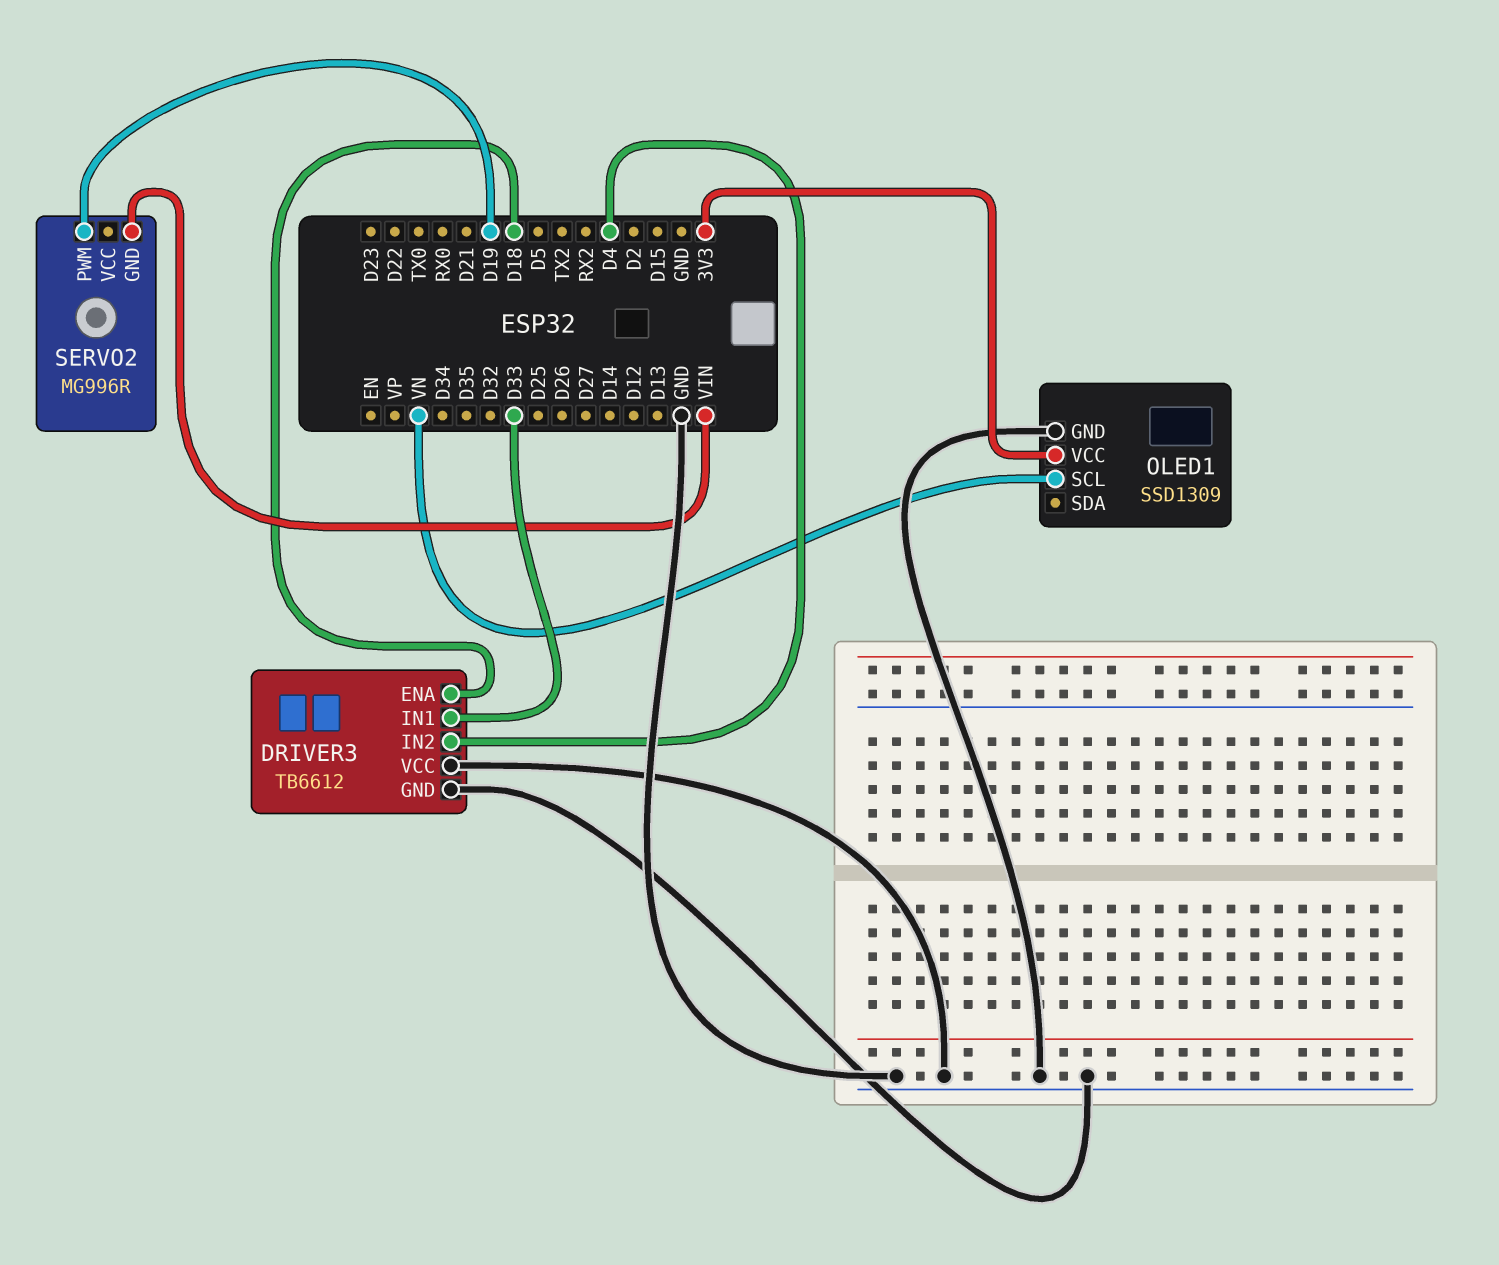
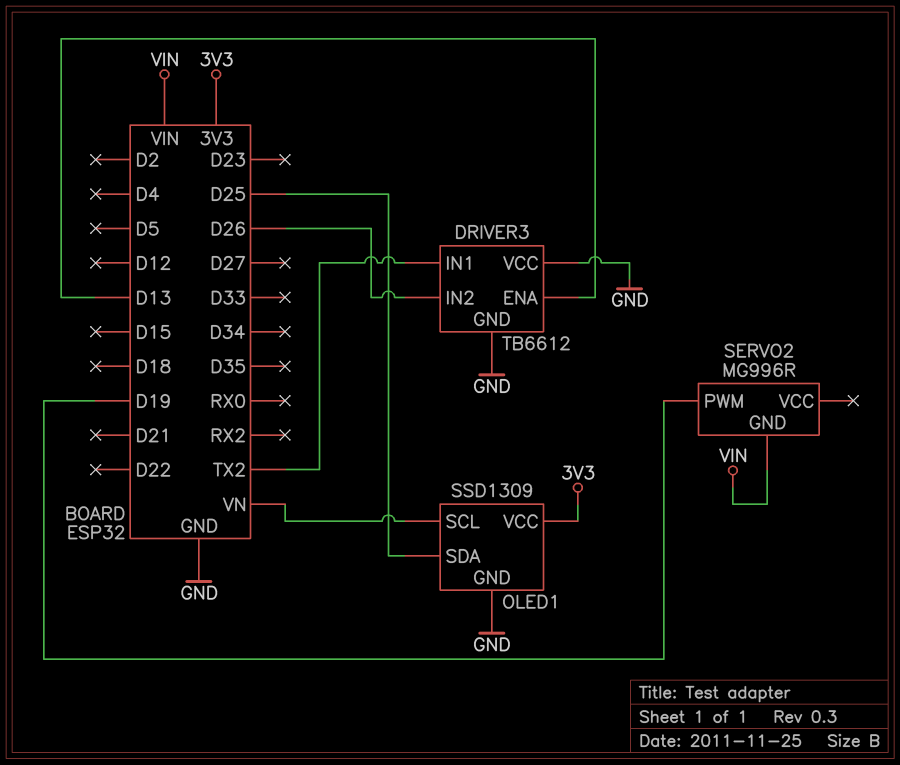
DRIVER3 pin ENA: D18 -> D13
DRIVER3 pin IN1: D33 -> TX2
DRIVER3 pin IN2: D4 -> D26
OLED1 pin SDA: none -> D25

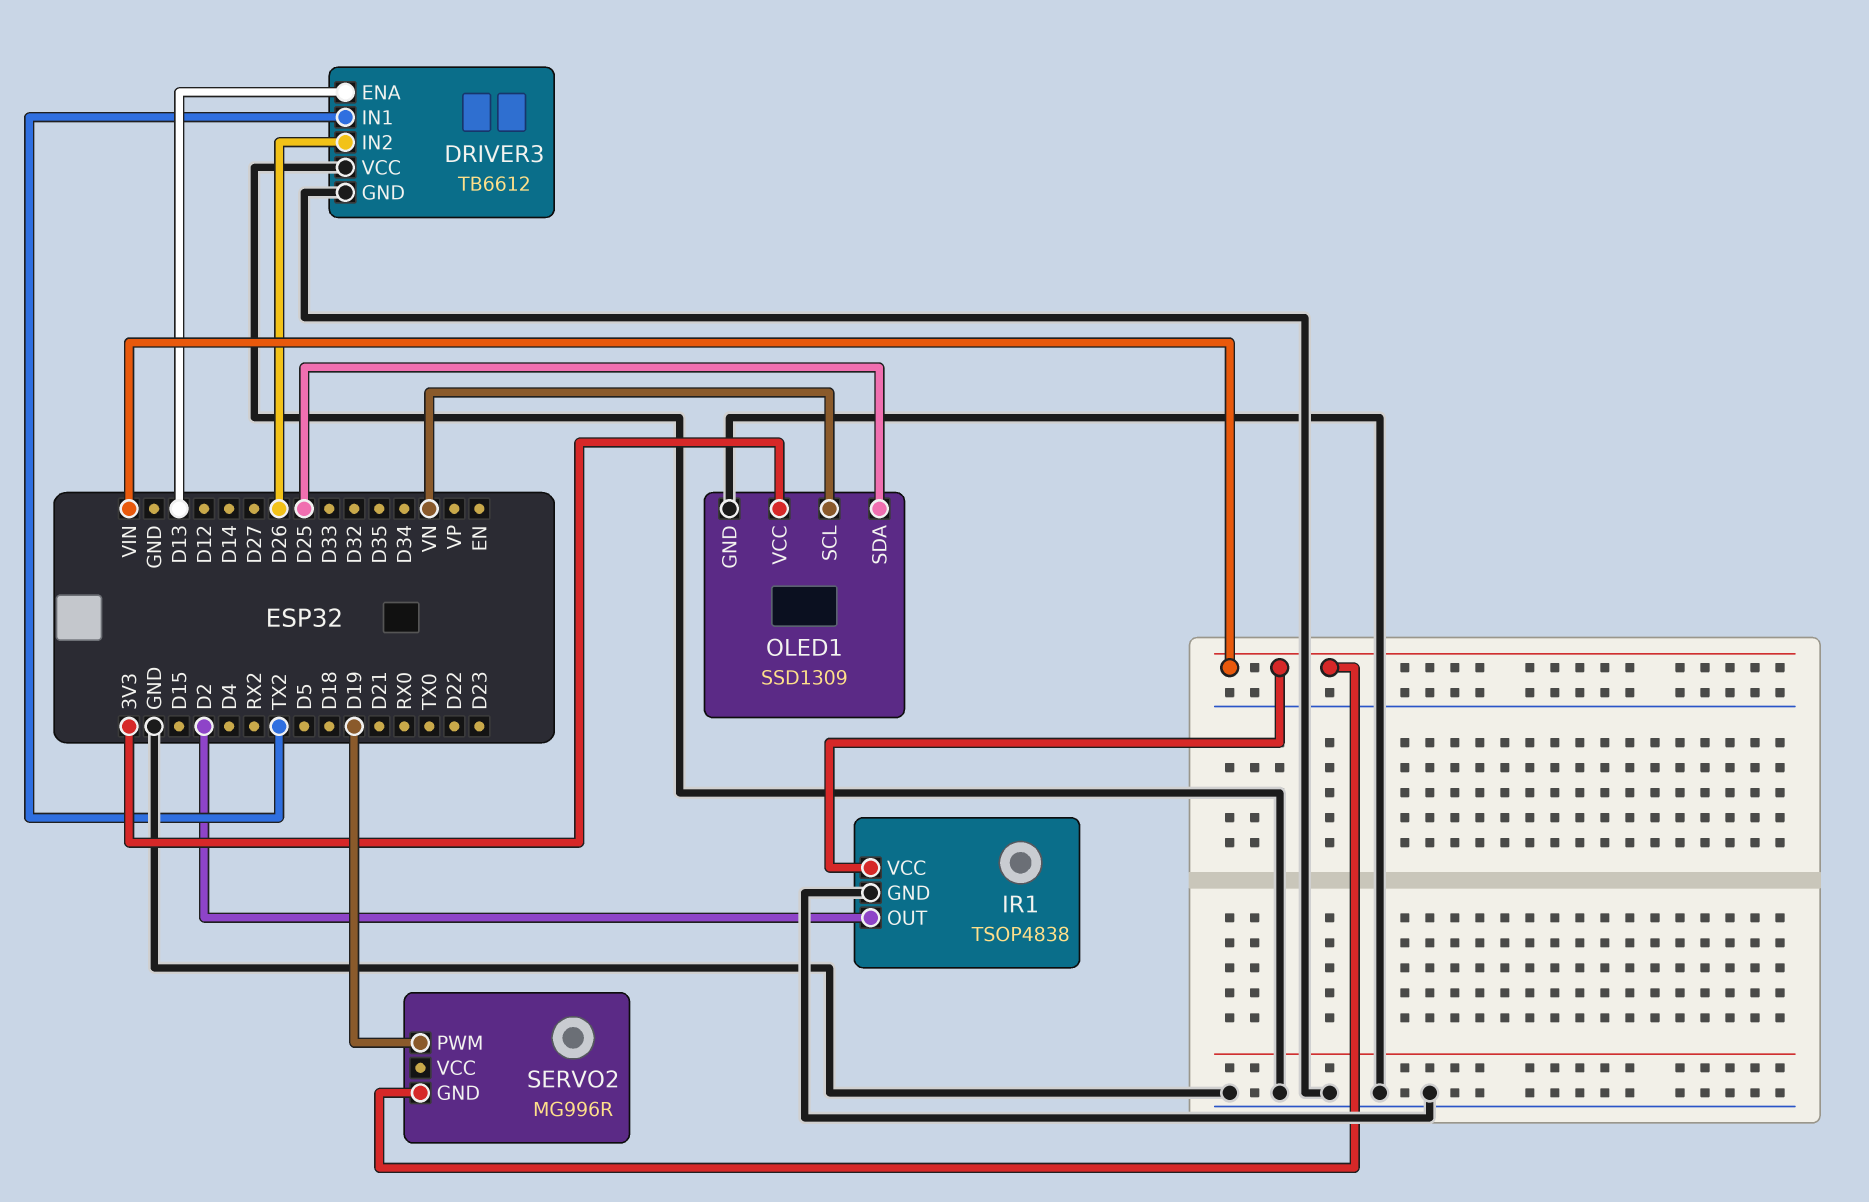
IR1: none -> TSOP4838
IR1 pin GND: none -> GND
IR1 pin OUT: none -> D2
IR1 pin VCC: none -> VIN

